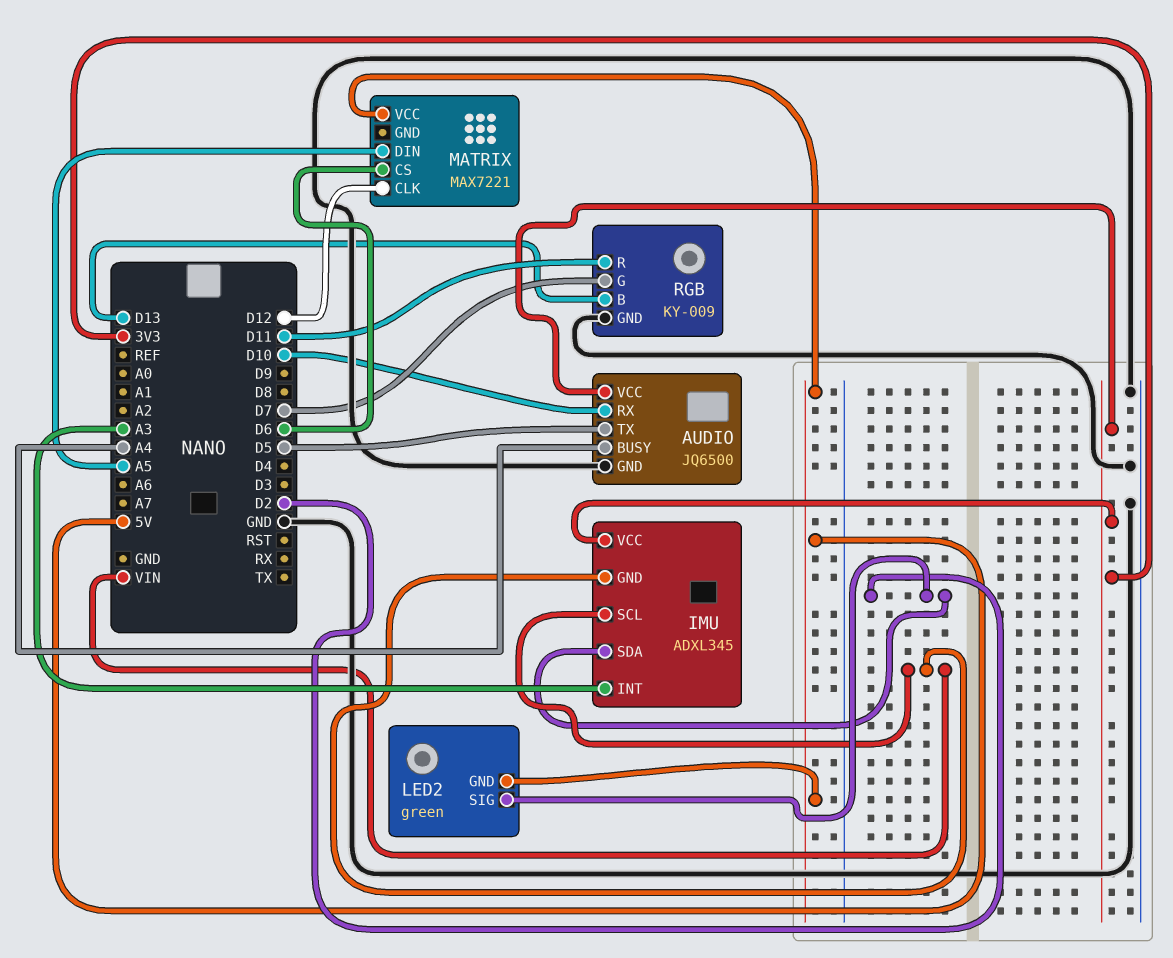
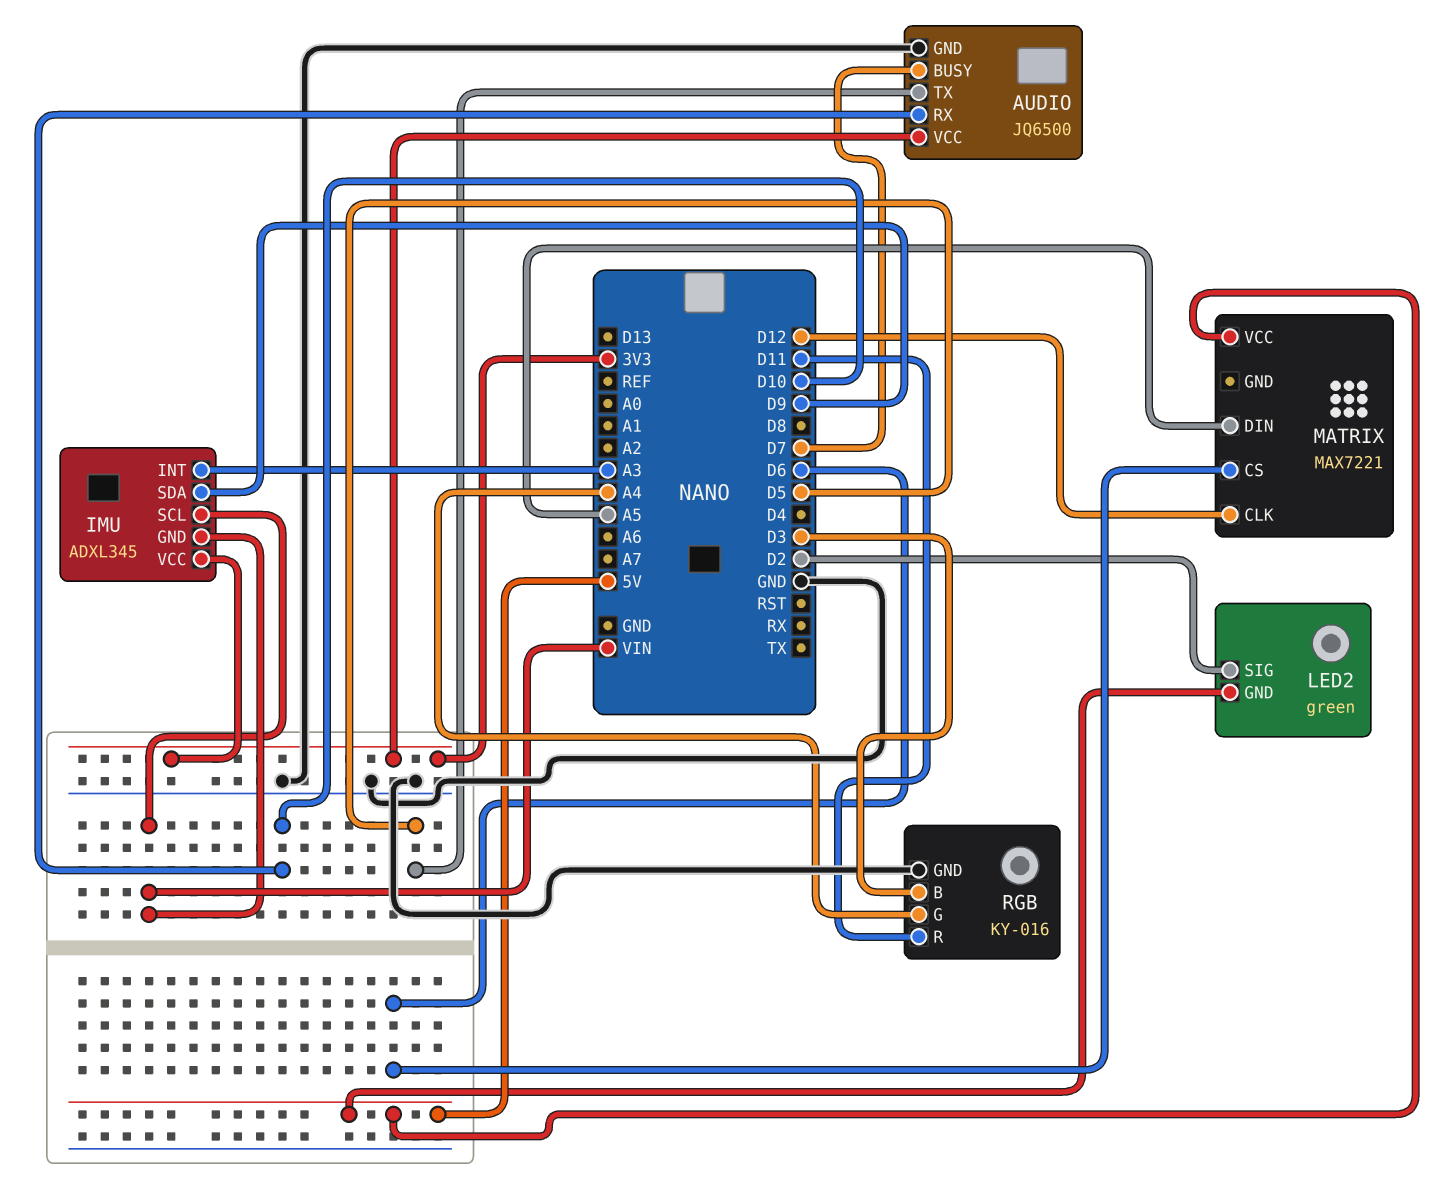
AUDIO pin BUSY: A4 -> D7
IMU pin SDA: D2 -> D9
RGB: KY-009 -> KY-016
RGB pin B: D13 -> D3
RGB pin G: D7 -> A4

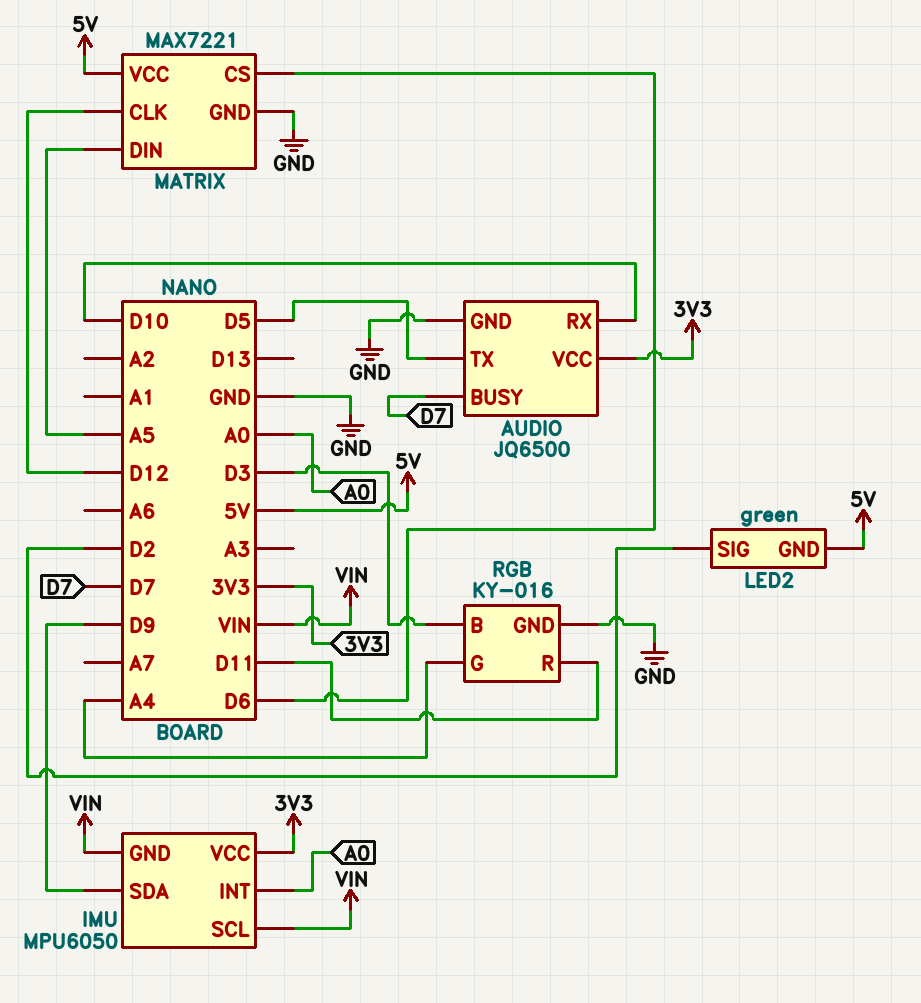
IMU: ADXL345 -> MPU6050
IMU pin INT: A3 -> A0
MATRIX pin GND: none -> GND

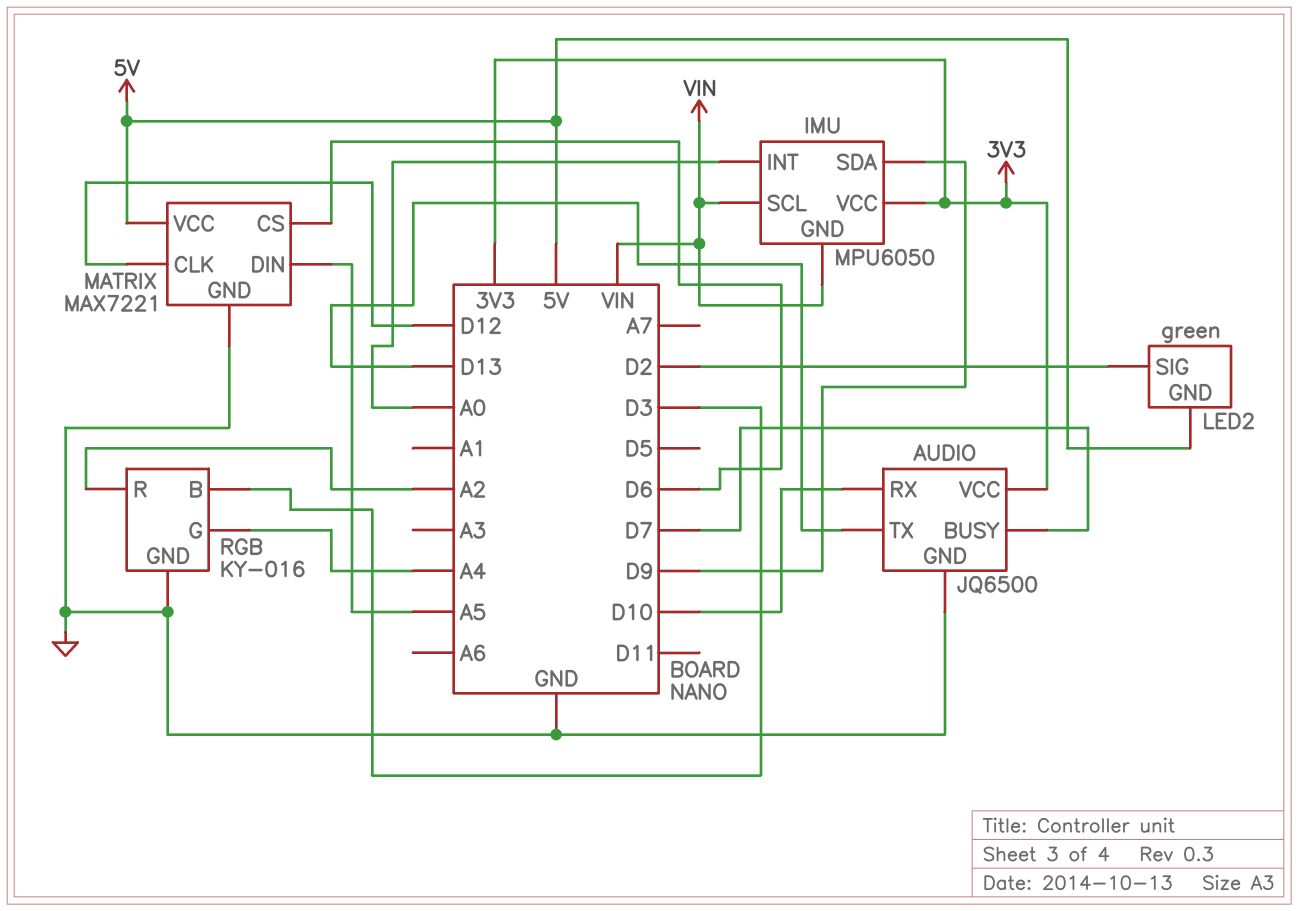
AUDIO pin TX: D5 -> D13
RGB pin R: D11 -> A2

